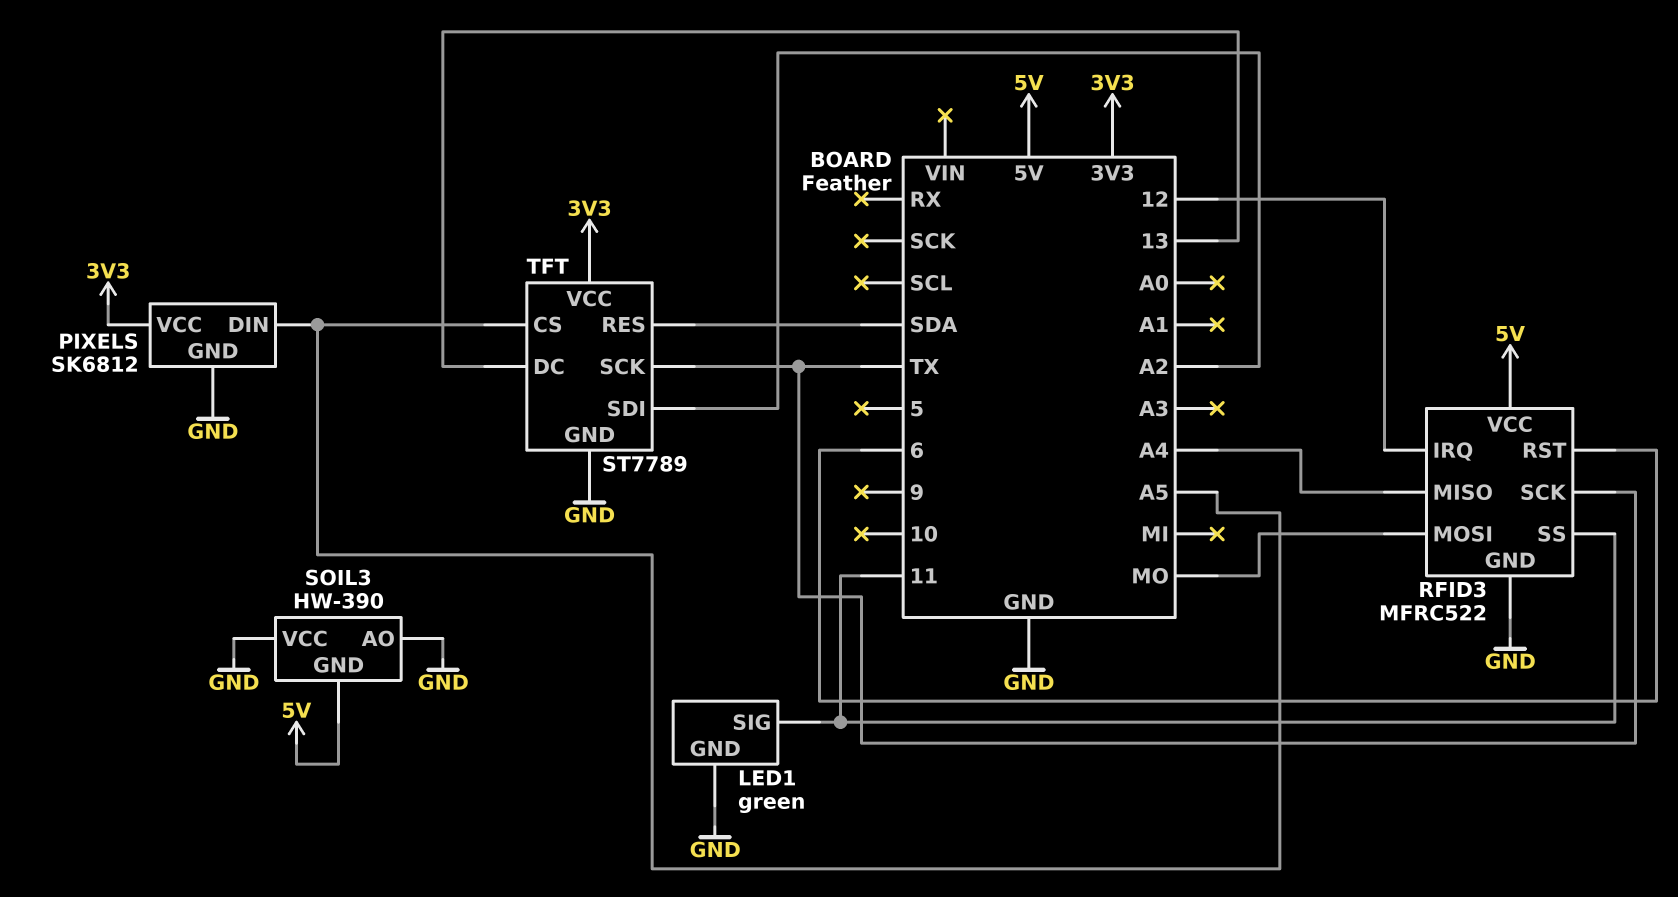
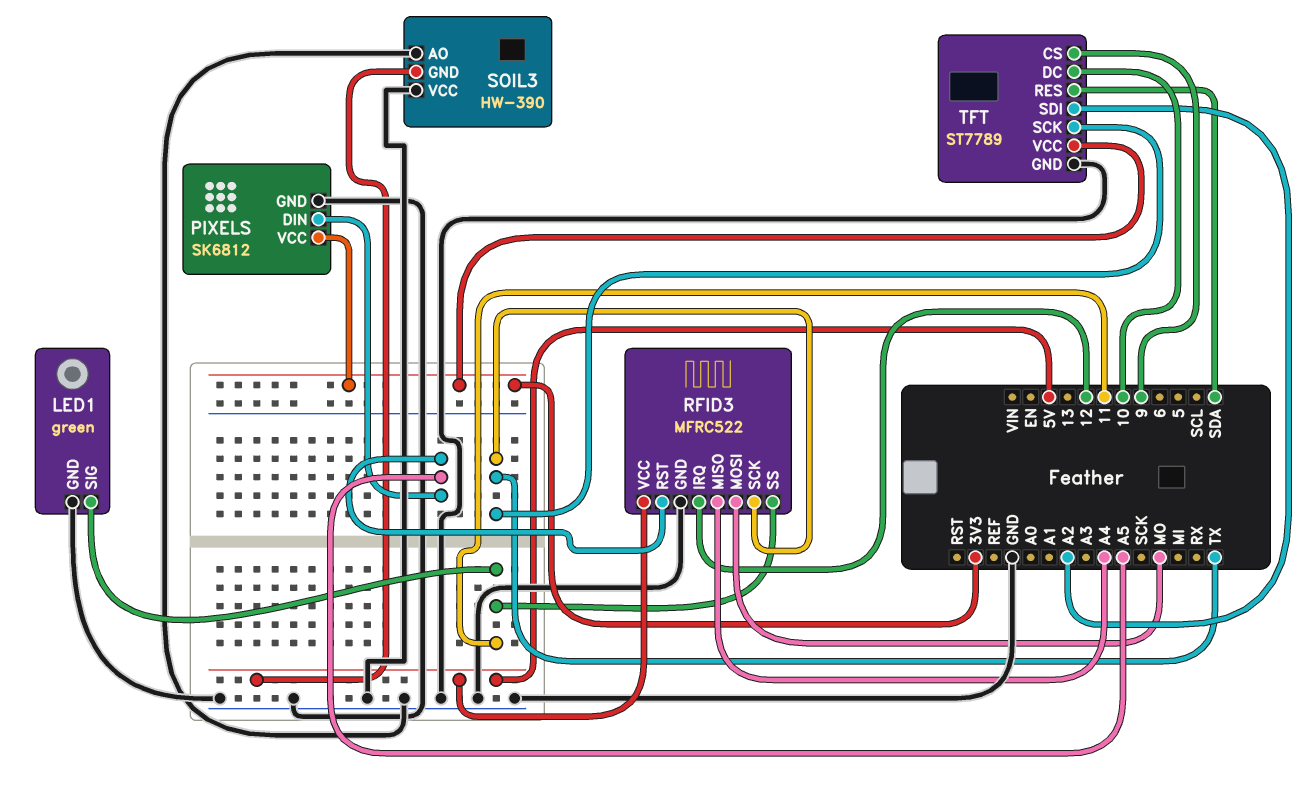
RFID3 pin RST: 6 -> A5
TFT pin CS: A5 -> 9
TFT pin DC: 13 -> 10

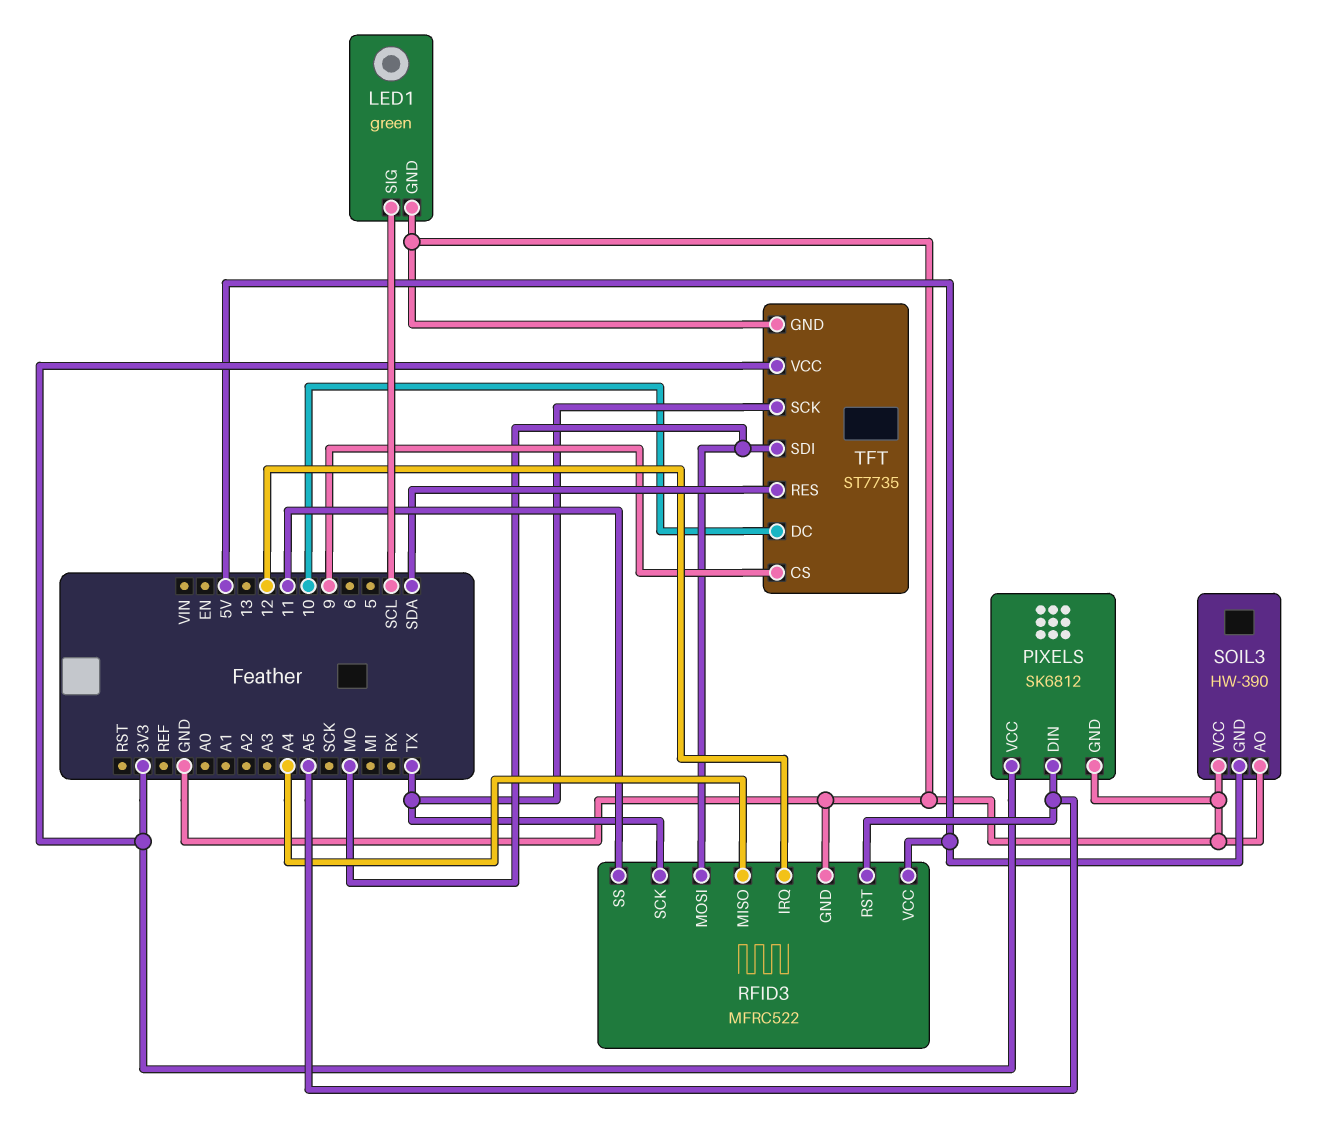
LED1 pin SIG: 11 -> SCL
TFT: ST7789 -> ST7735
TFT pin SDI: A2 -> MO

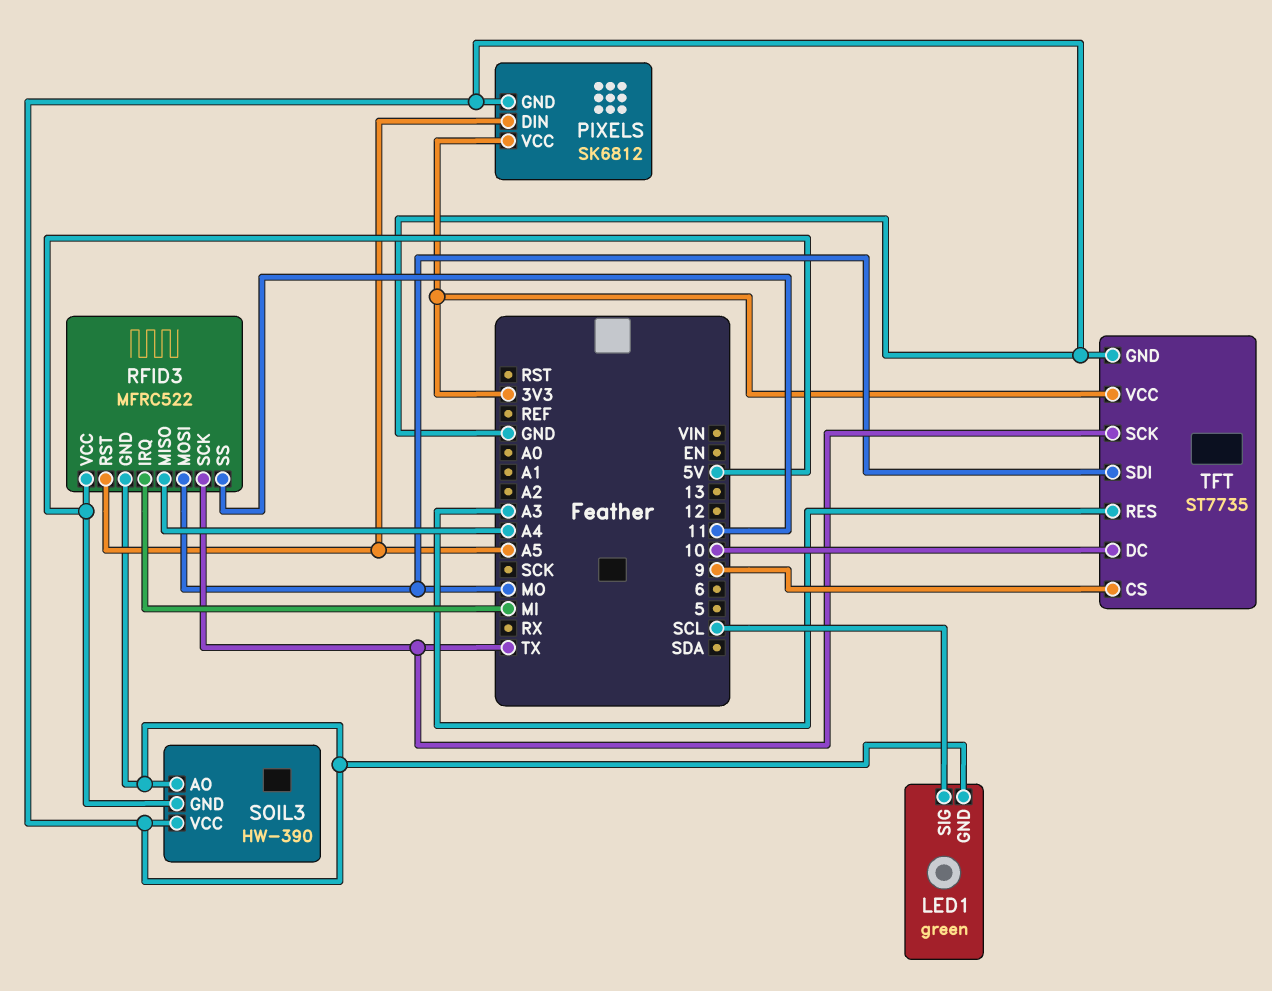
RFID3 pin IRQ: 12 -> MI
TFT pin RES: SDA -> A3

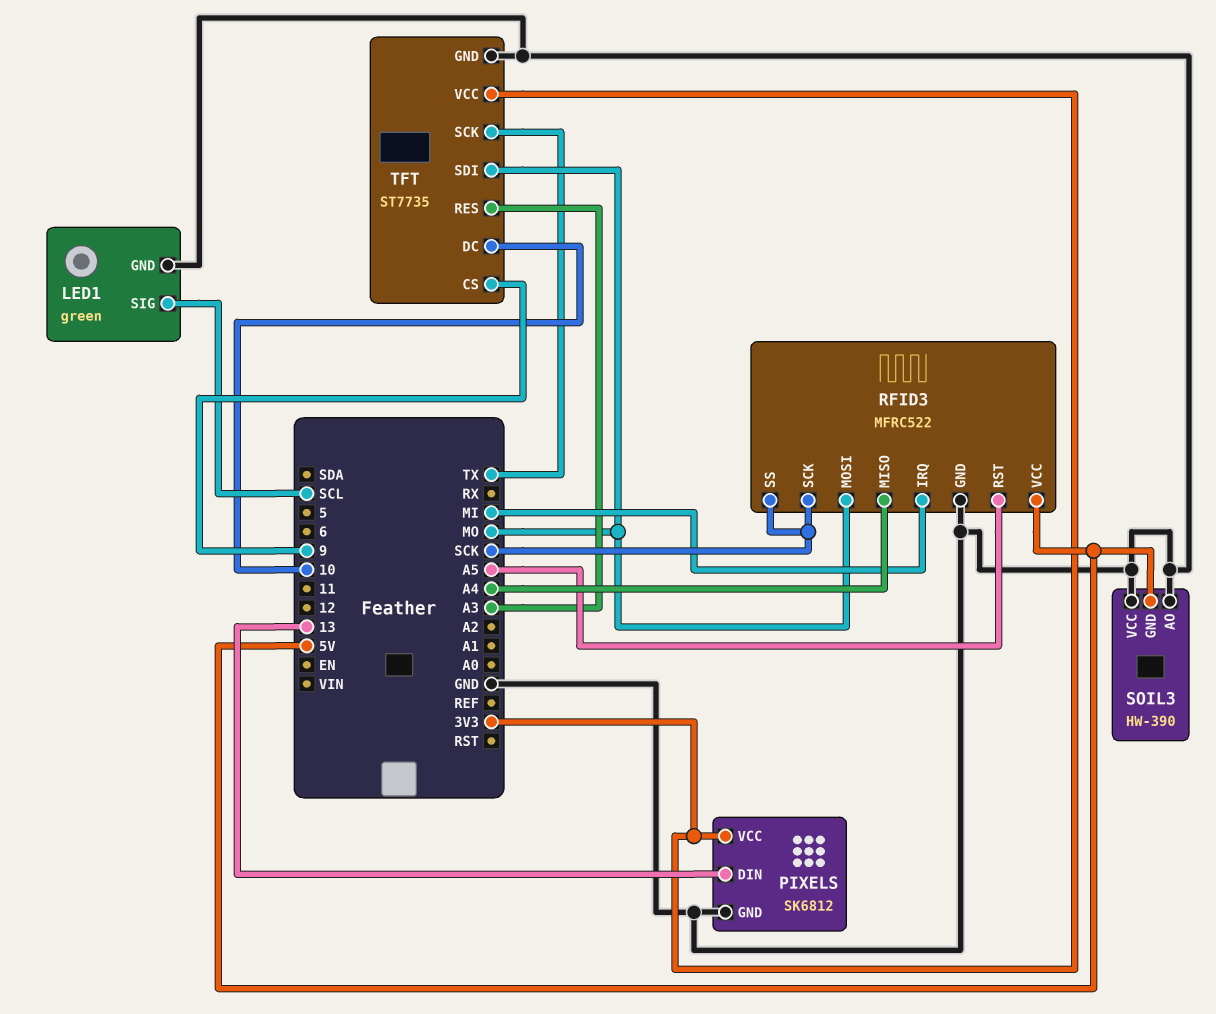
PIXELS pin DIN: A5 -> 13
RFID3 pin SCK: TX -> SCK
RFID3 pin SS: 11 -> SCK

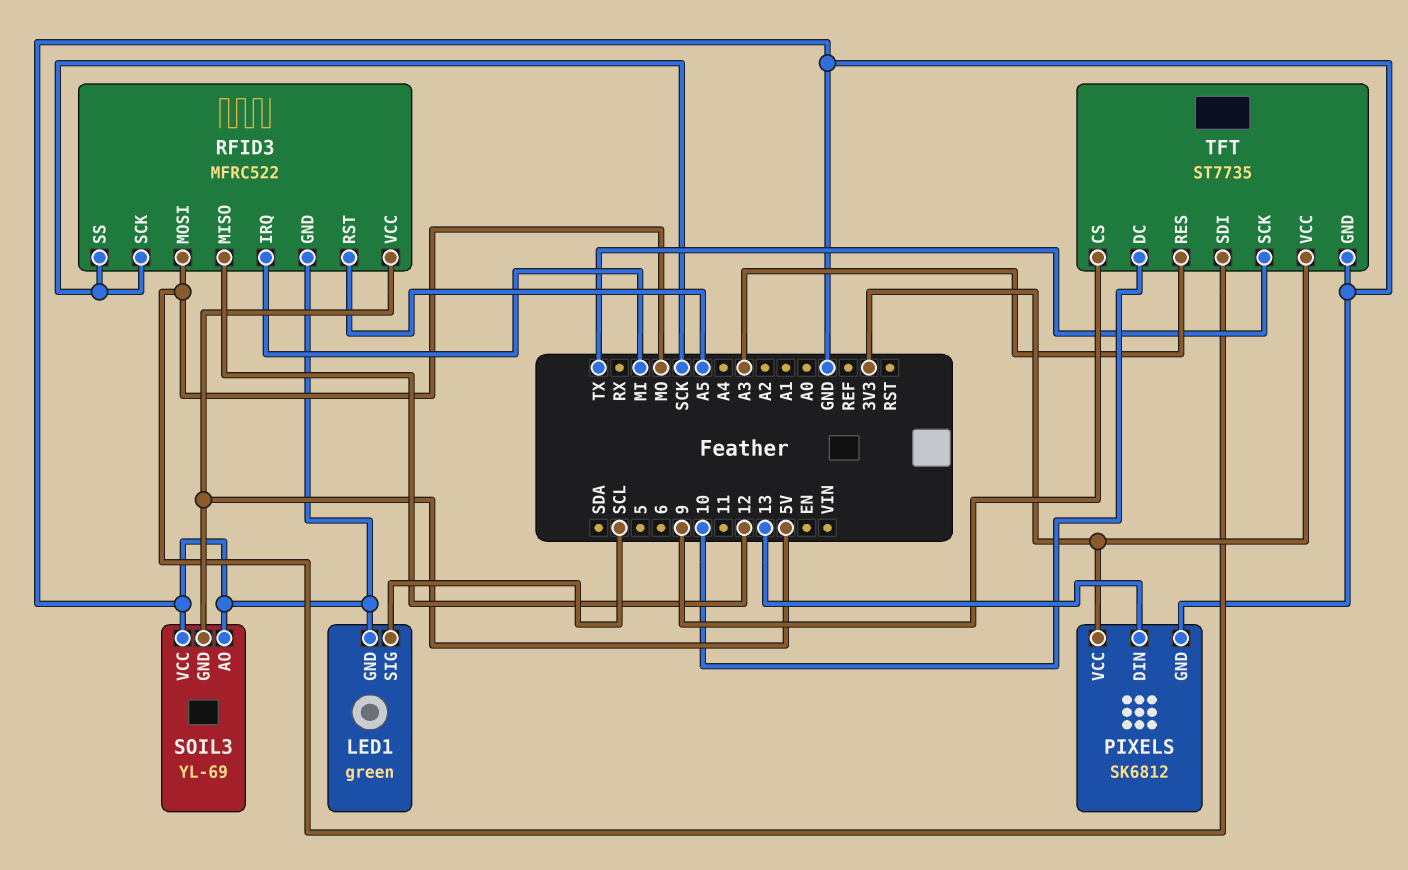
RFID3 pin MISO: A4 -> 12
SOIL3: HW-390 -> YL-69

